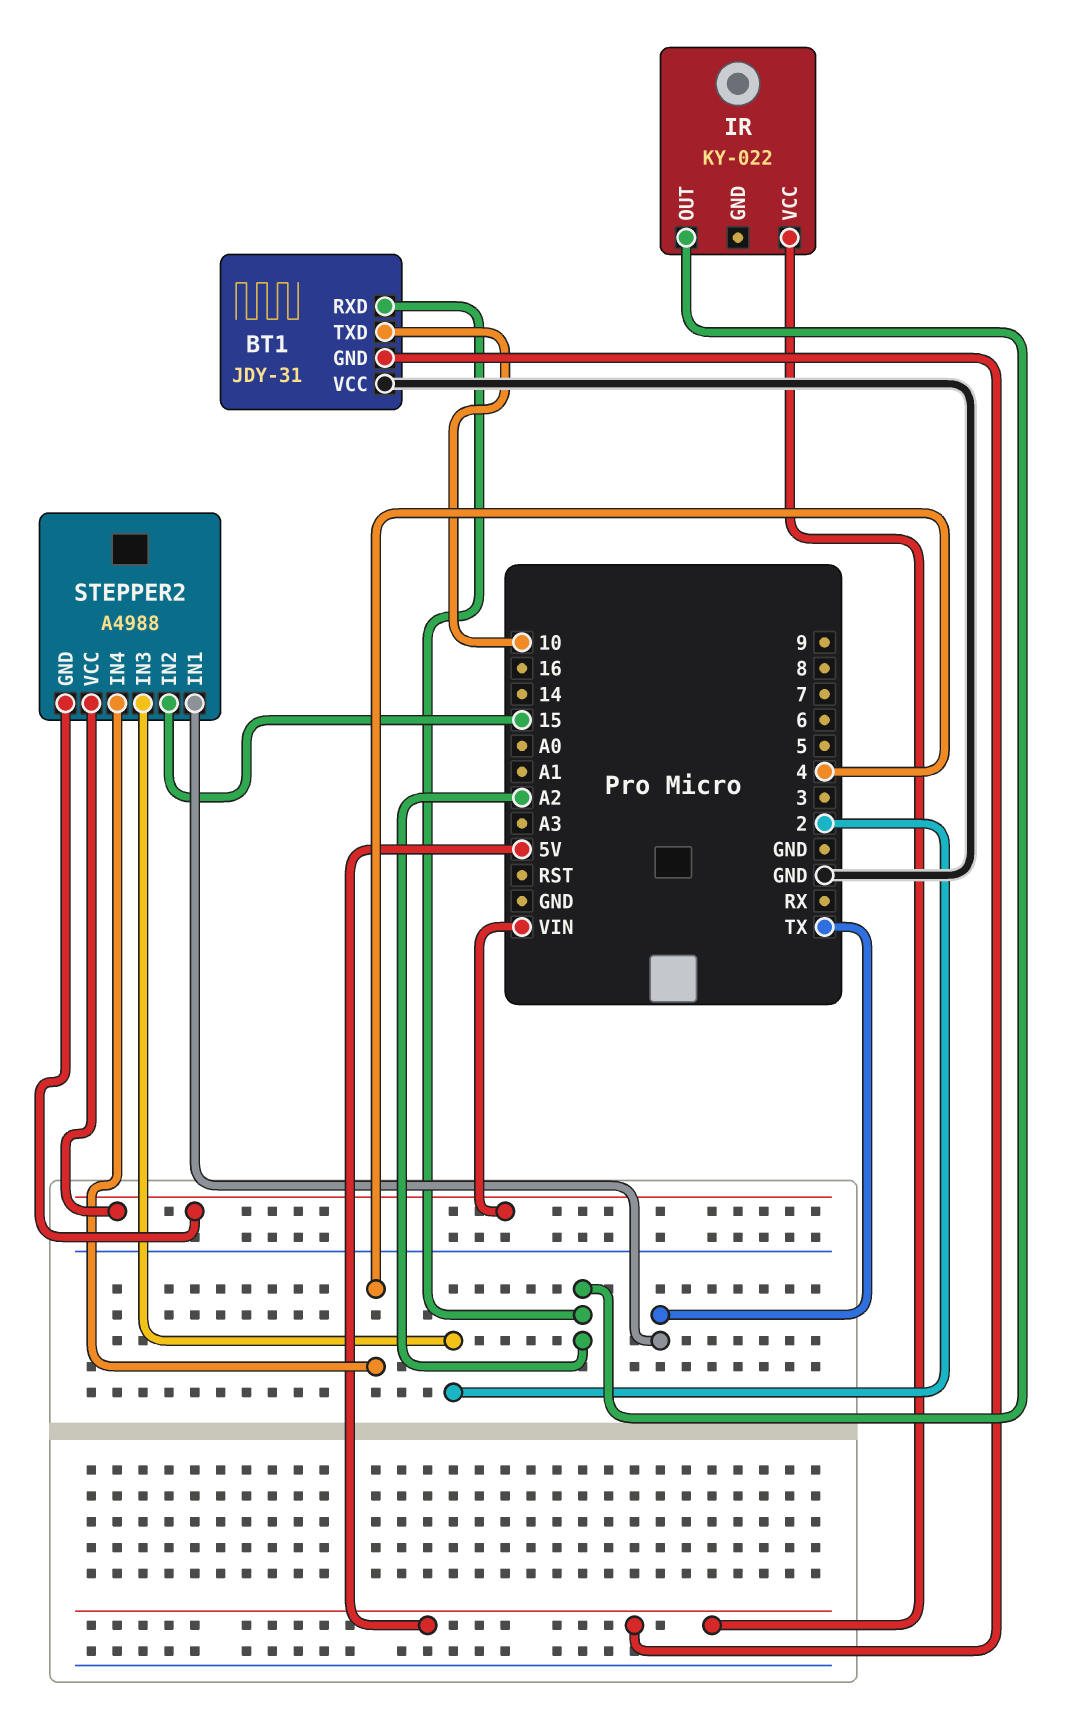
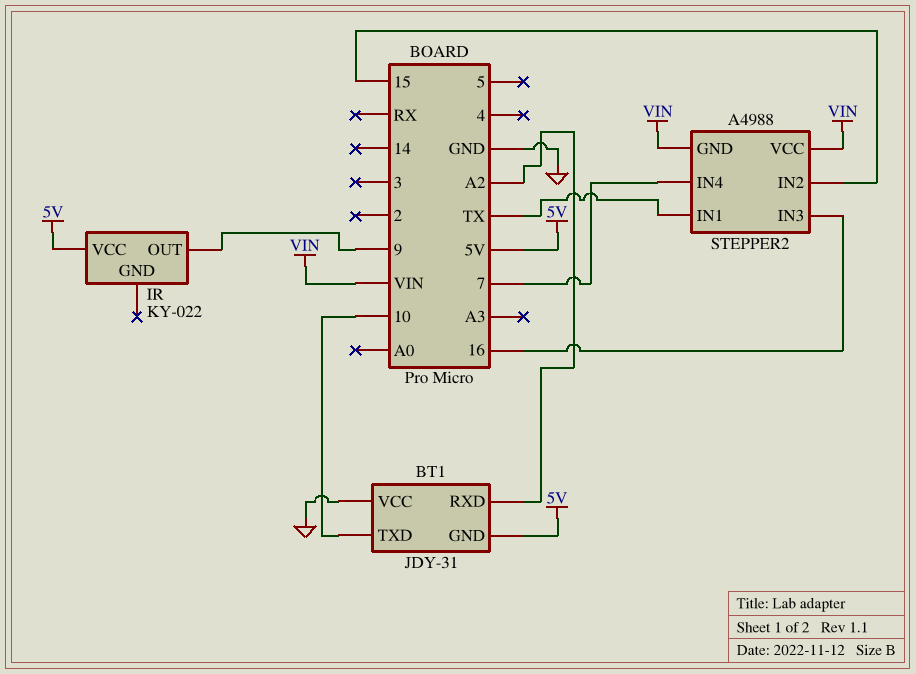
IR pin OUT: A2 -> 9
STEPPER2 pin IN3: 2 -> 16
STEPPER2 pin IN4: 4 -> 7

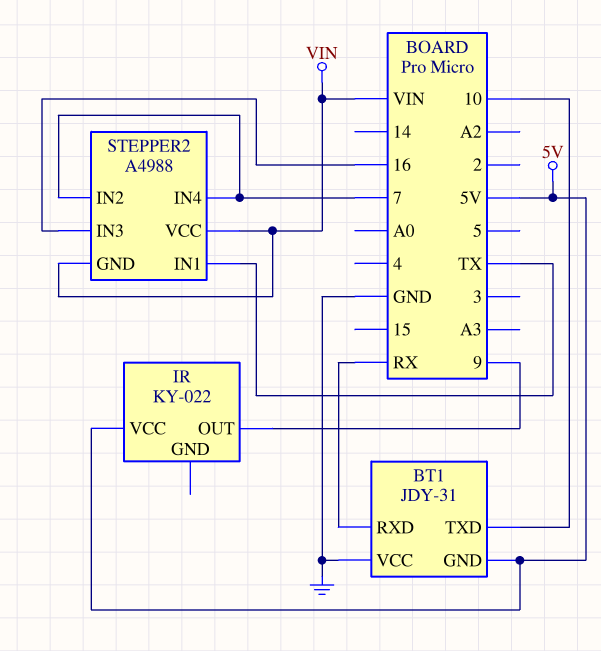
BT1 pin RXD: A2 -> RX
STEPPER2 pin IN2: 15 -> 7

